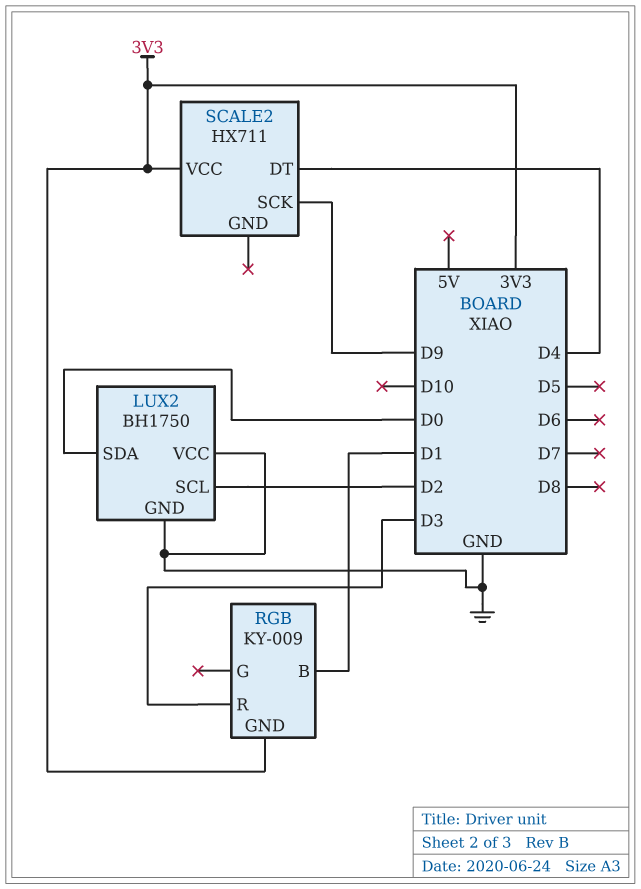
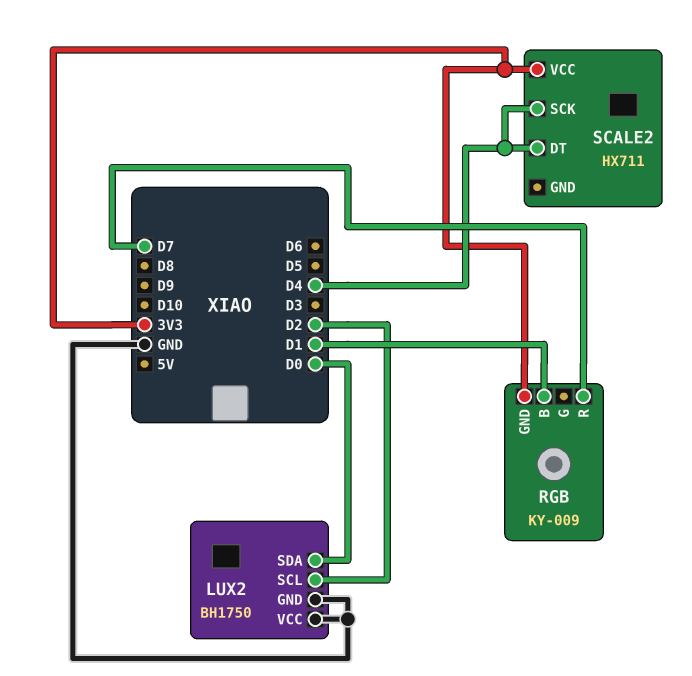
RGB pin R: D3 -> D7
SCALE2 pin SCK: D9 -> D4

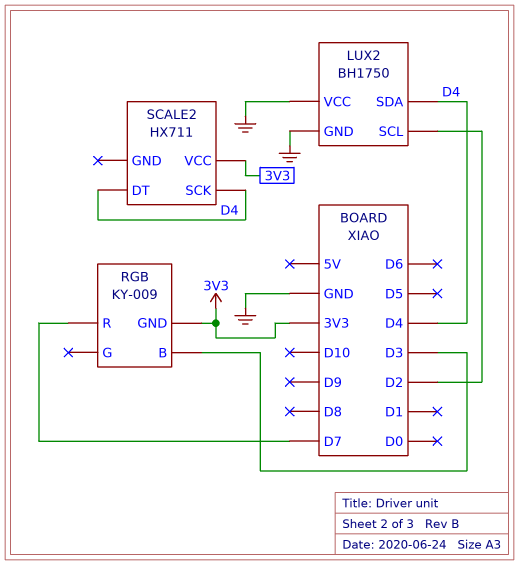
LUX2 pin SDA: D0 -> D4
RGB pin B: D1 -> D3

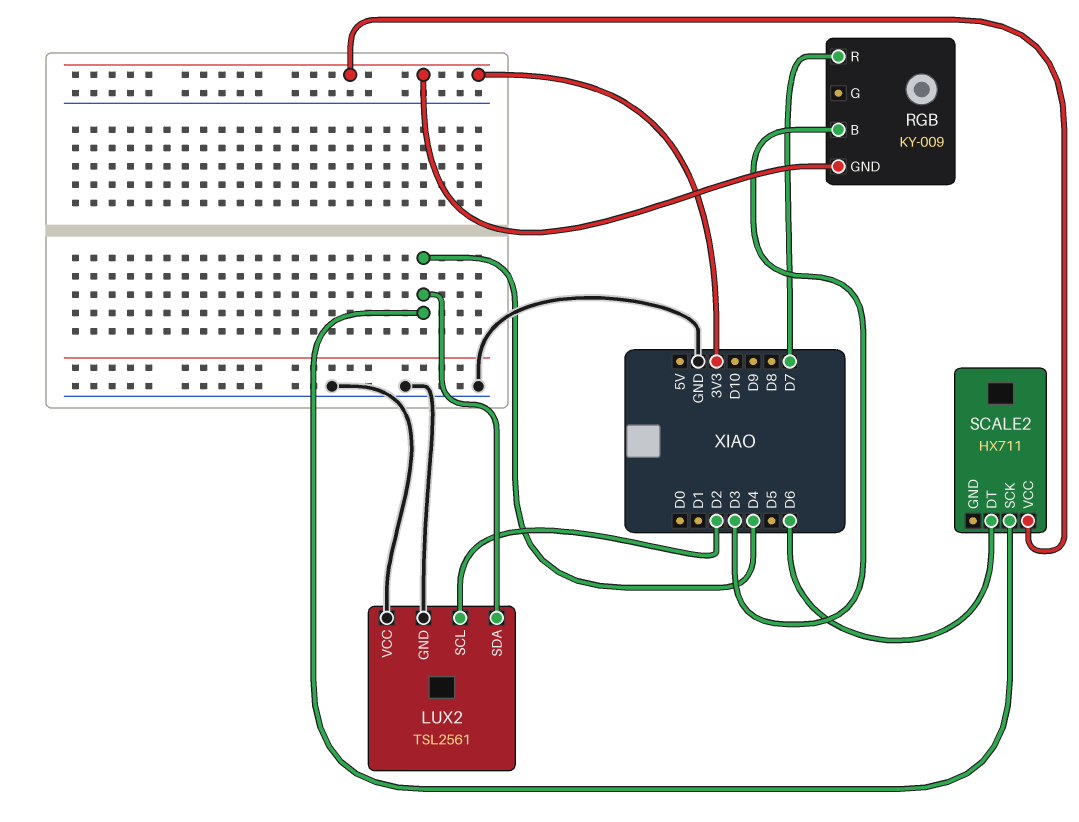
LUX2: BH1750 -> TSL2561
SCALE2 pin DT: D4 -> D6

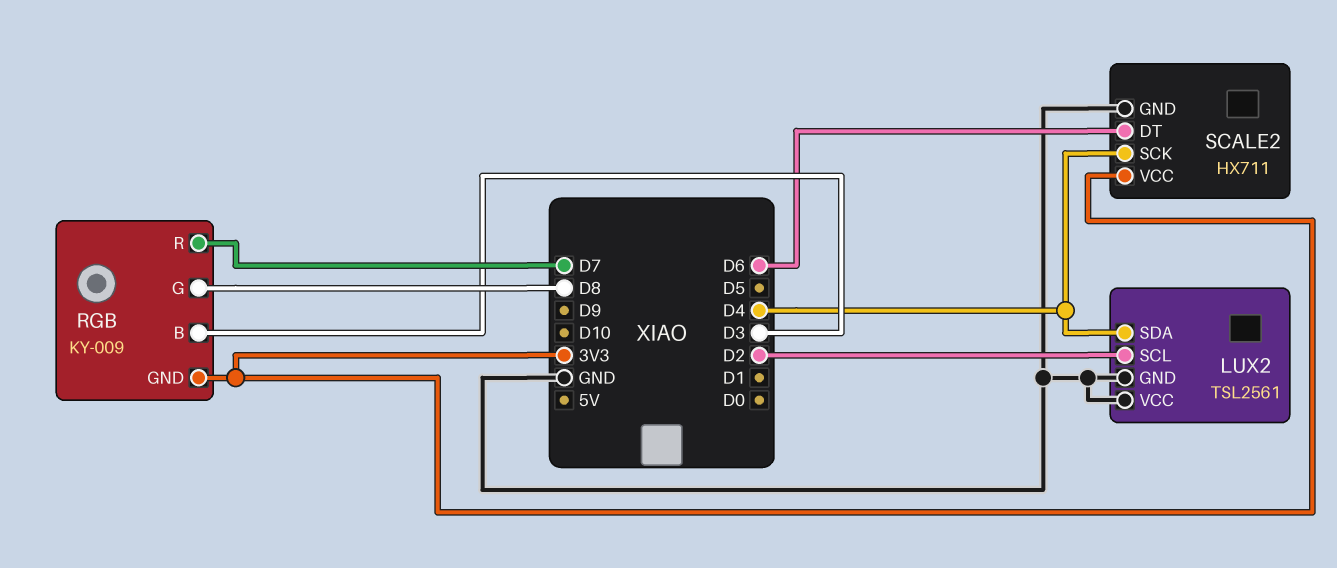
RGB pin G: none -> D8
SCALE2 pin GND: none -> GND

